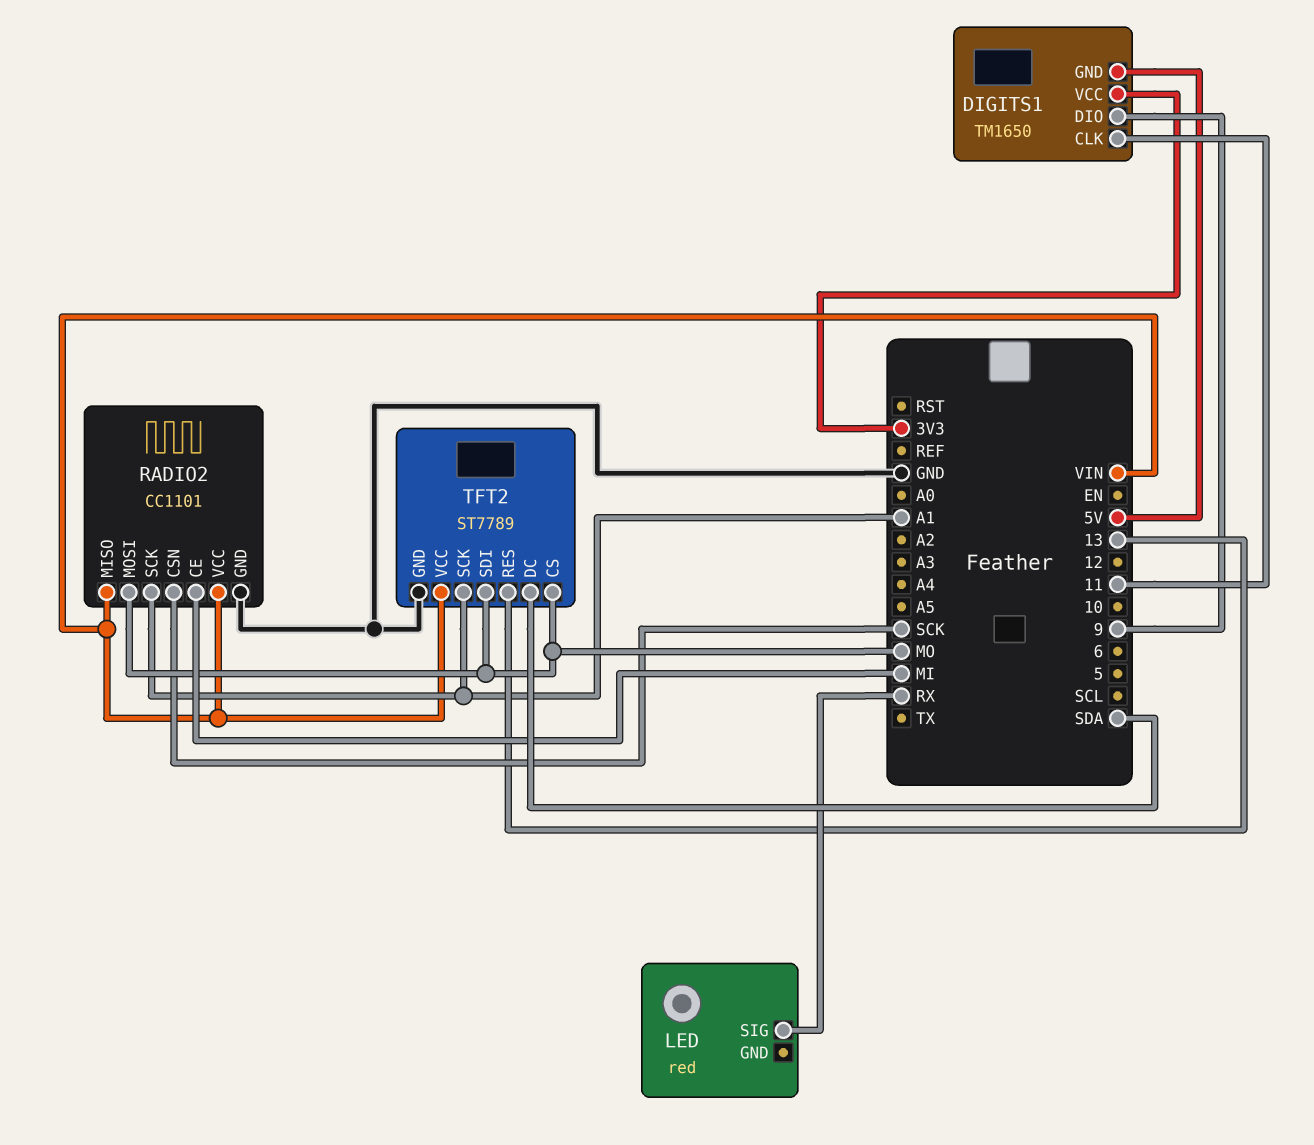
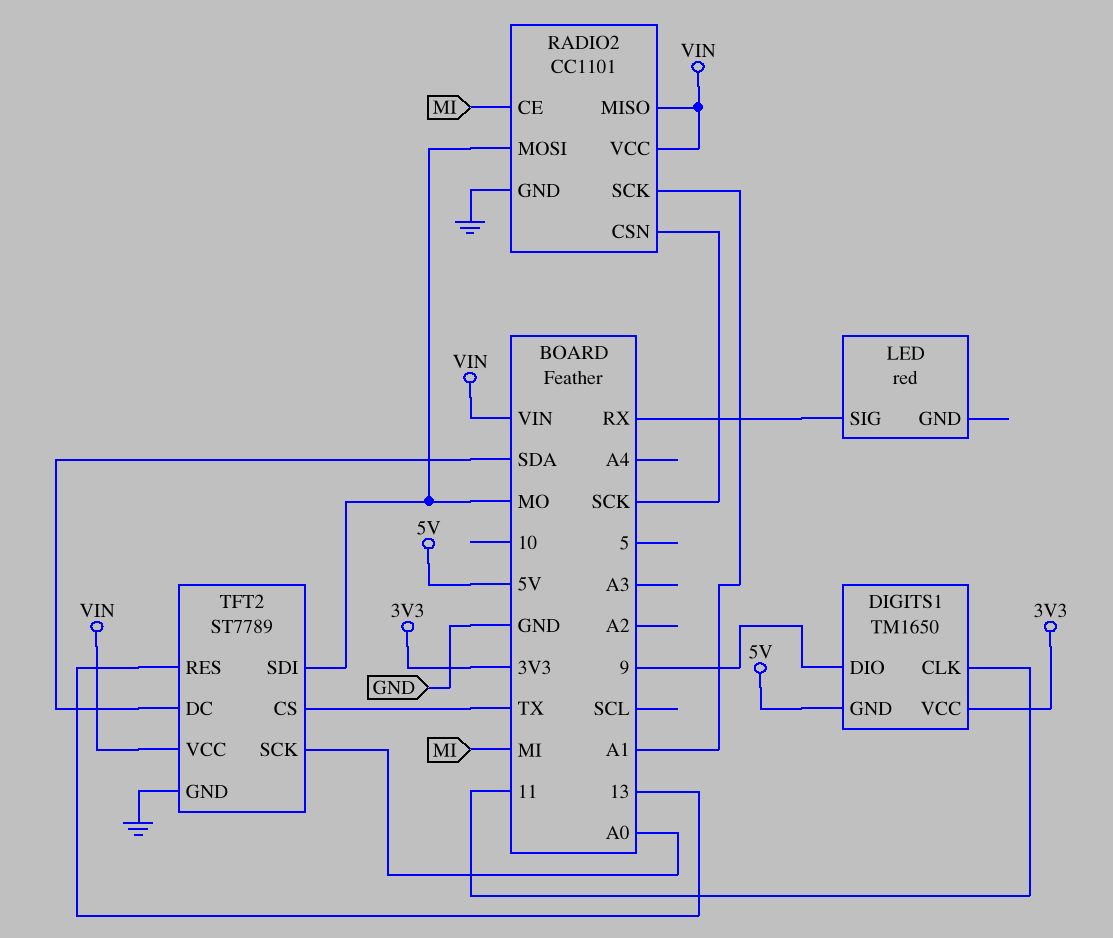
TFT2 pin CS: MO -> TX
TFT2 pin SCK: A1 -> A0

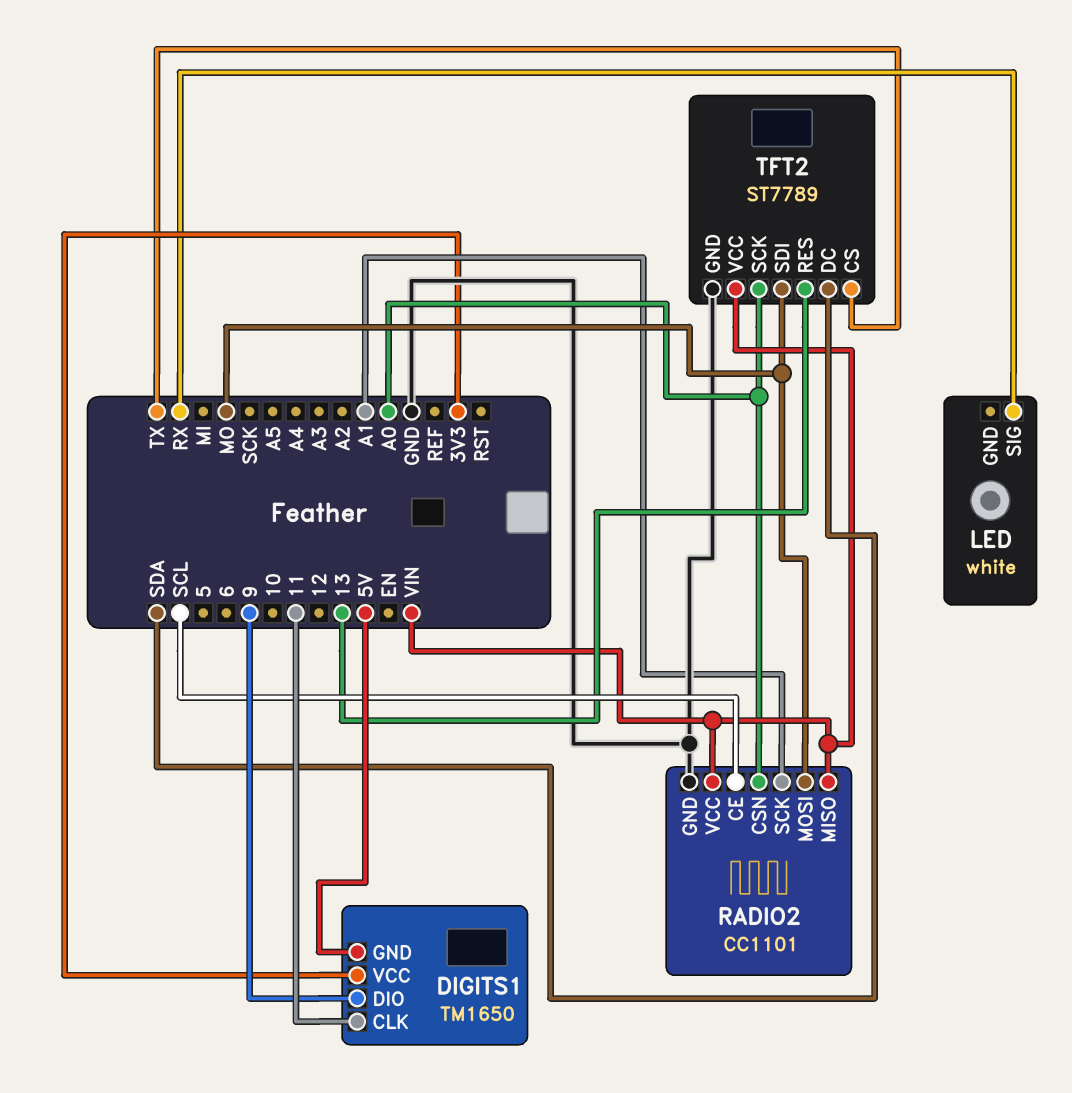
LED: red -> white
RADIO2 pin CE: MI -> SCL
RADIO2 pin CSN: SCK -> A0

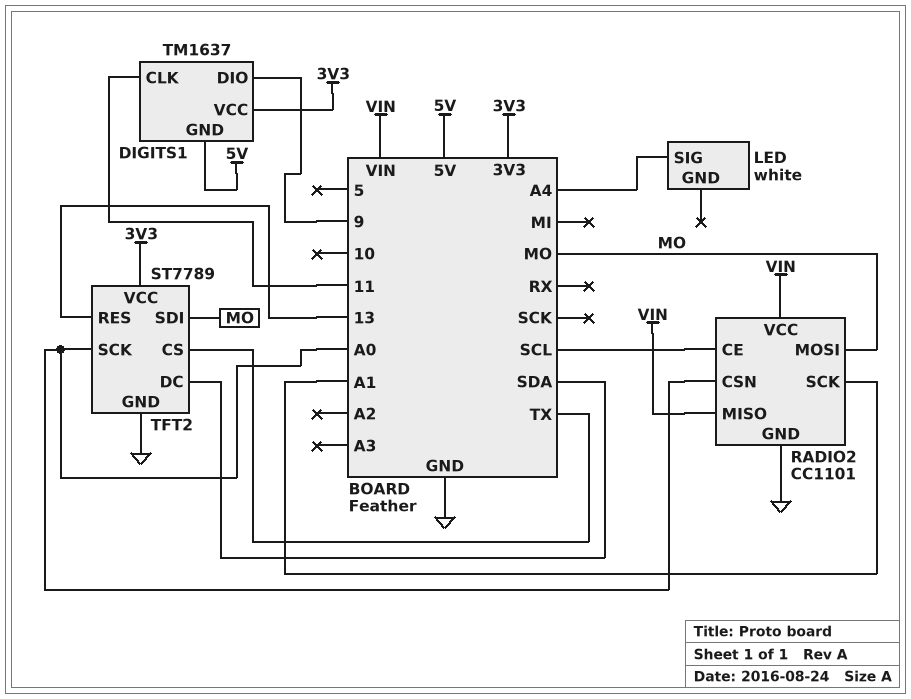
DIGITS1: TM1650 -> TM1637
LED pin SIG: RX -> A4
TFT2 pin VCC: VIN -> 3V3

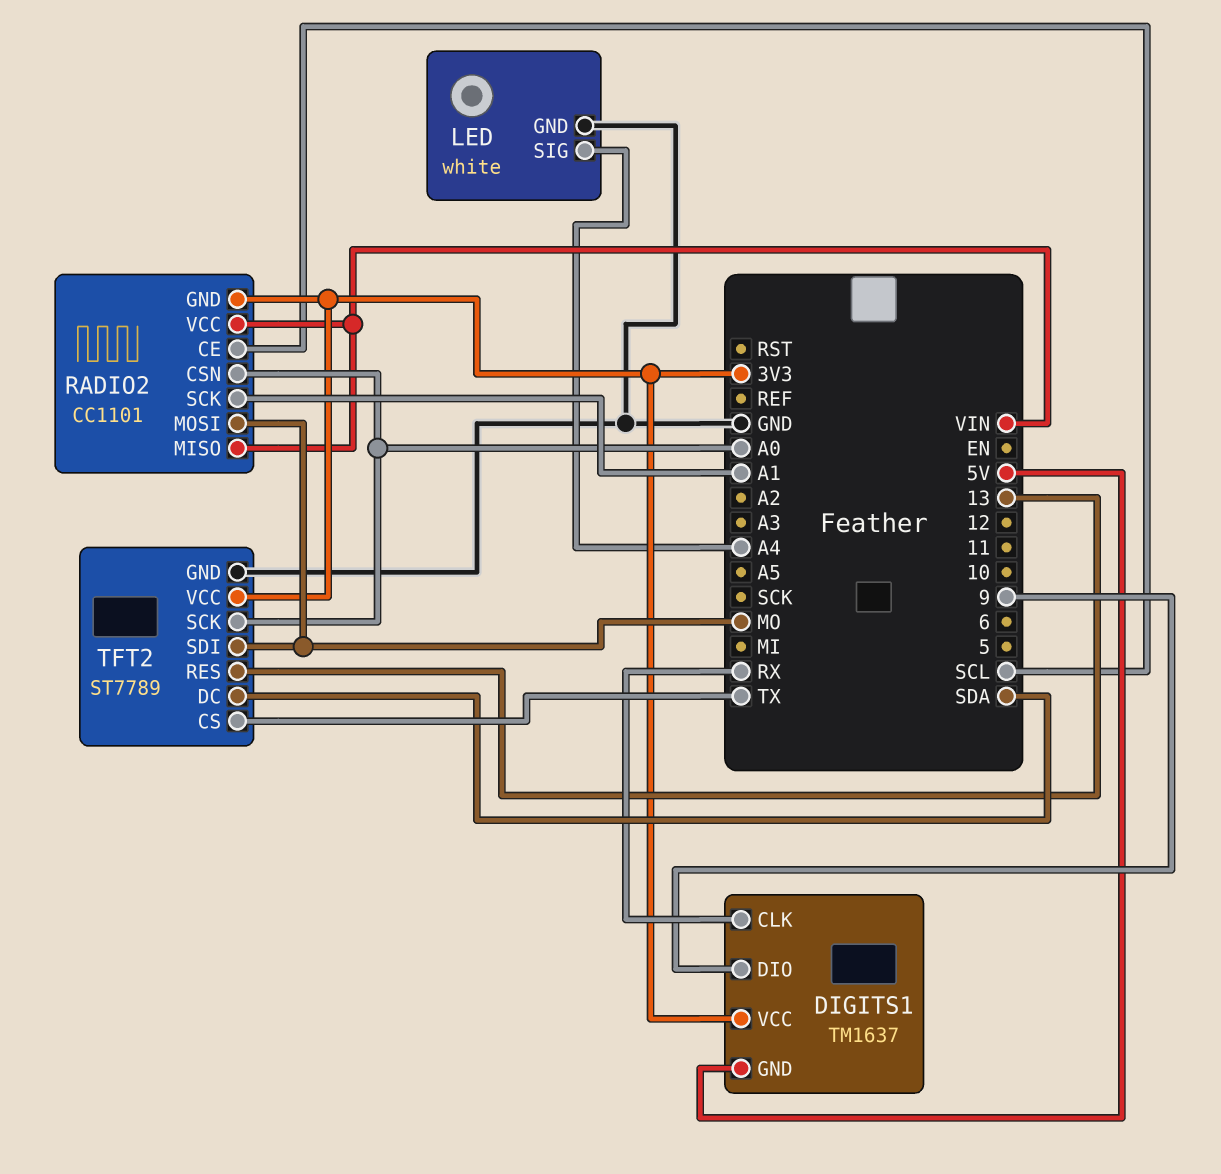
DIGITS1 pin CLK: 11 -> RX
LED pin GND: none -> GND
RADIO2 pin GND: GND -> 3V3

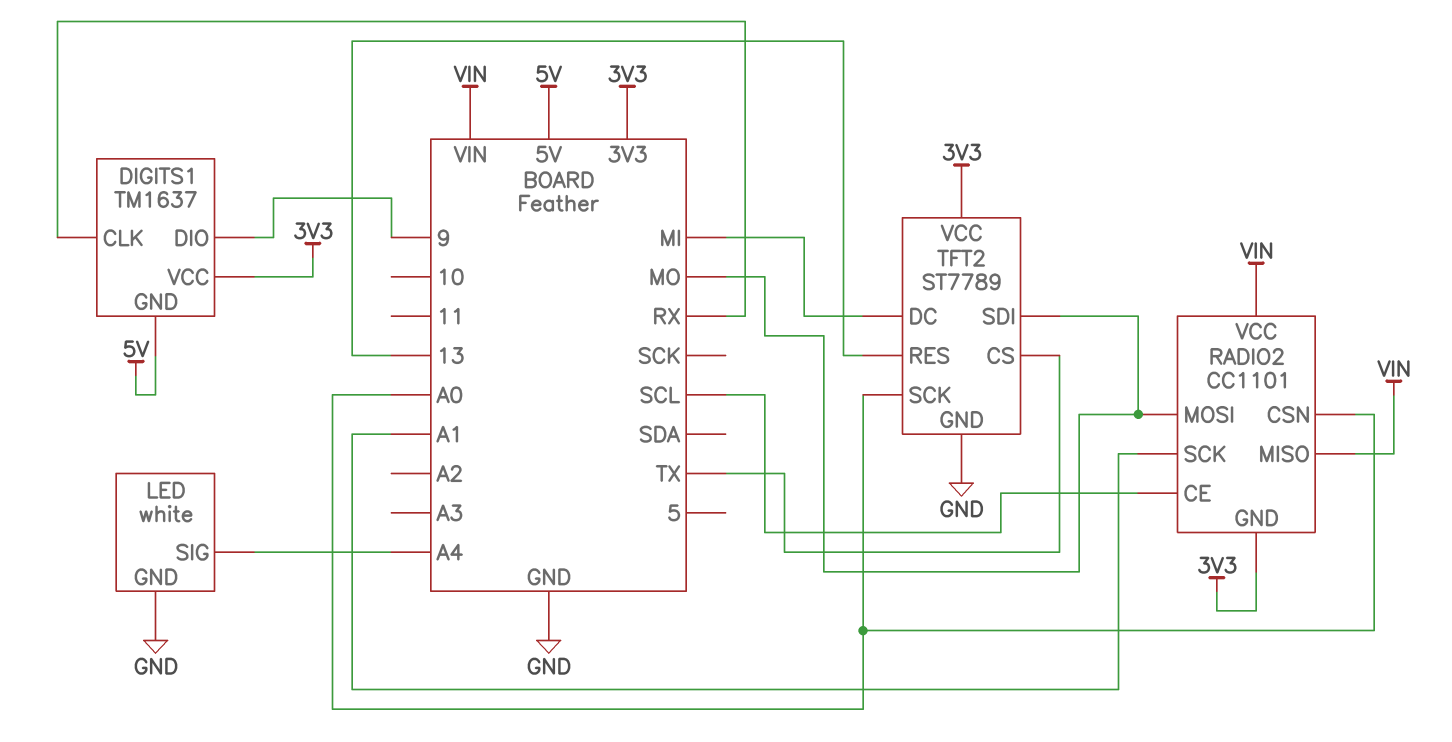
TFT2 pin DC: SDA -> MI

